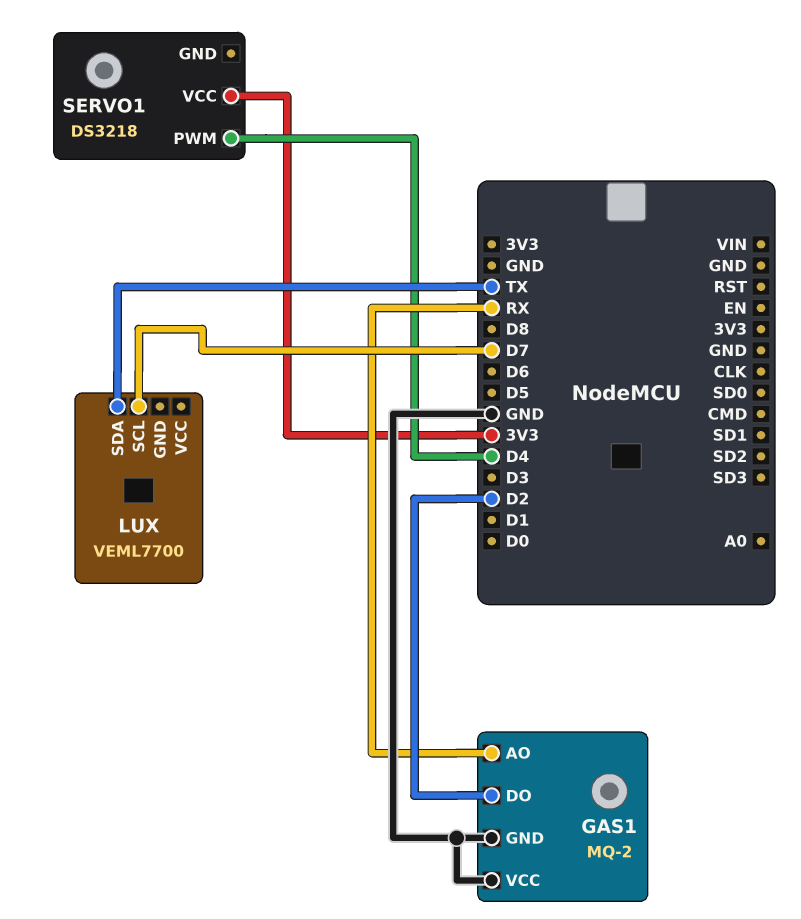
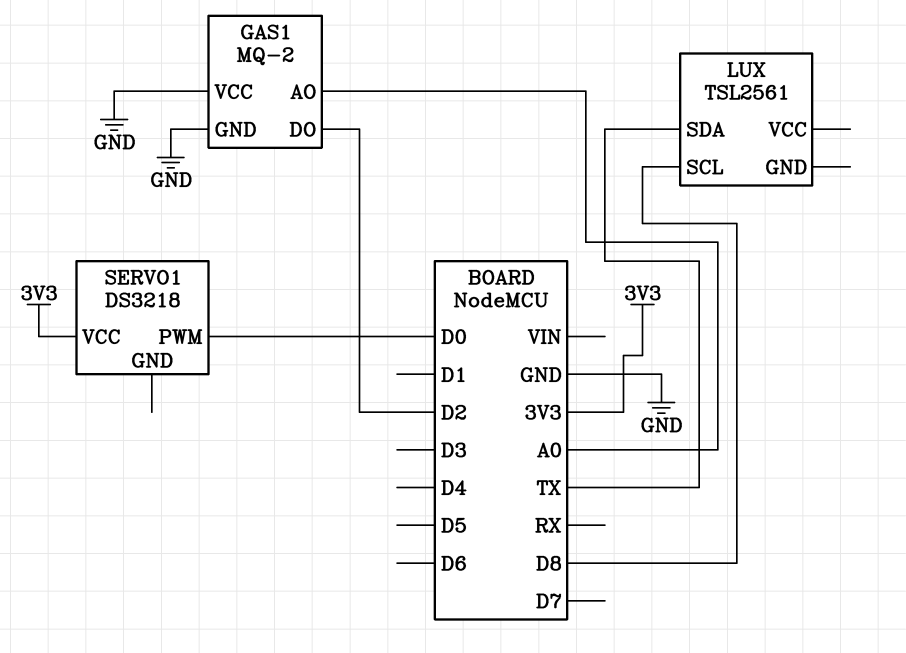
GAS1 pin AO: RX -> A0
LUX: VEML7700 -> TSL2561
LUX pin SCL: D7 -> D8
SERVO1 pin PWM: D4 -> D0

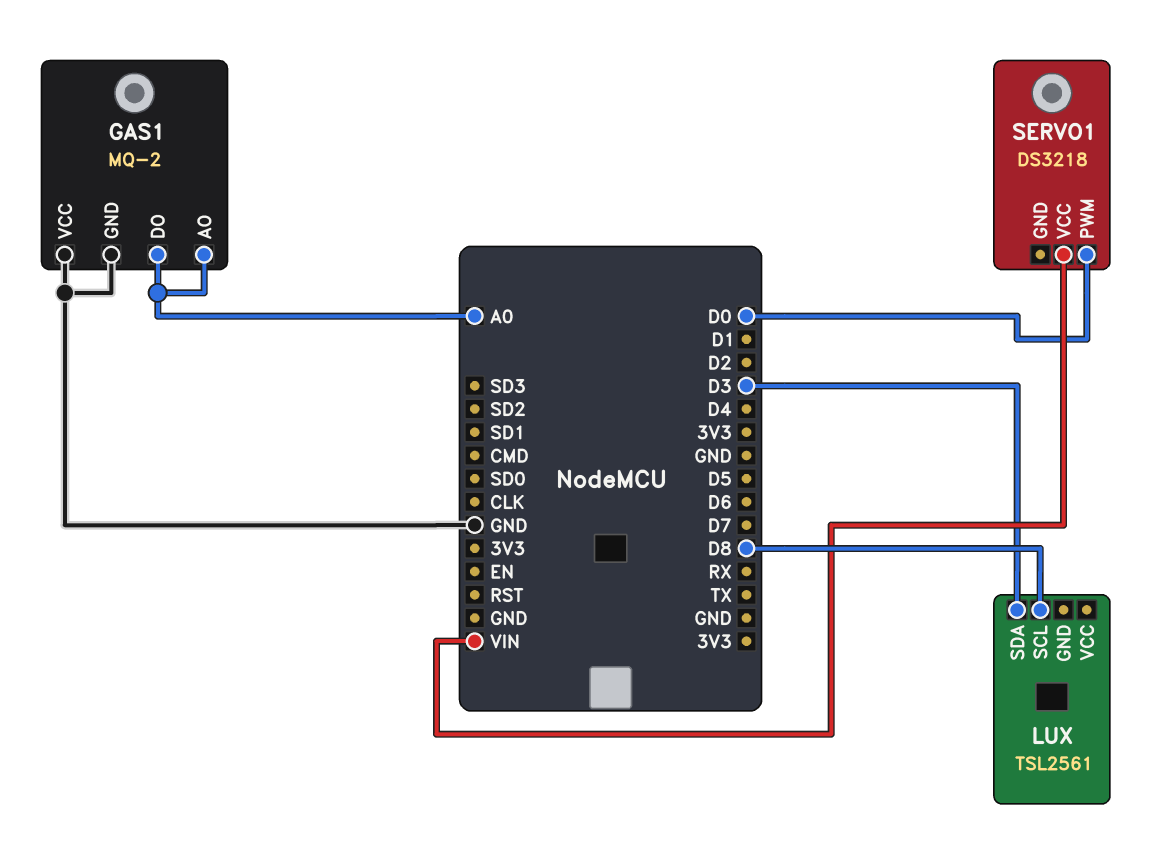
GAS1 pin DO: D2 -> A0
LUX pin SDA: TX -> D3
SERVO1 pin VCC: 3V3 -> VIN

